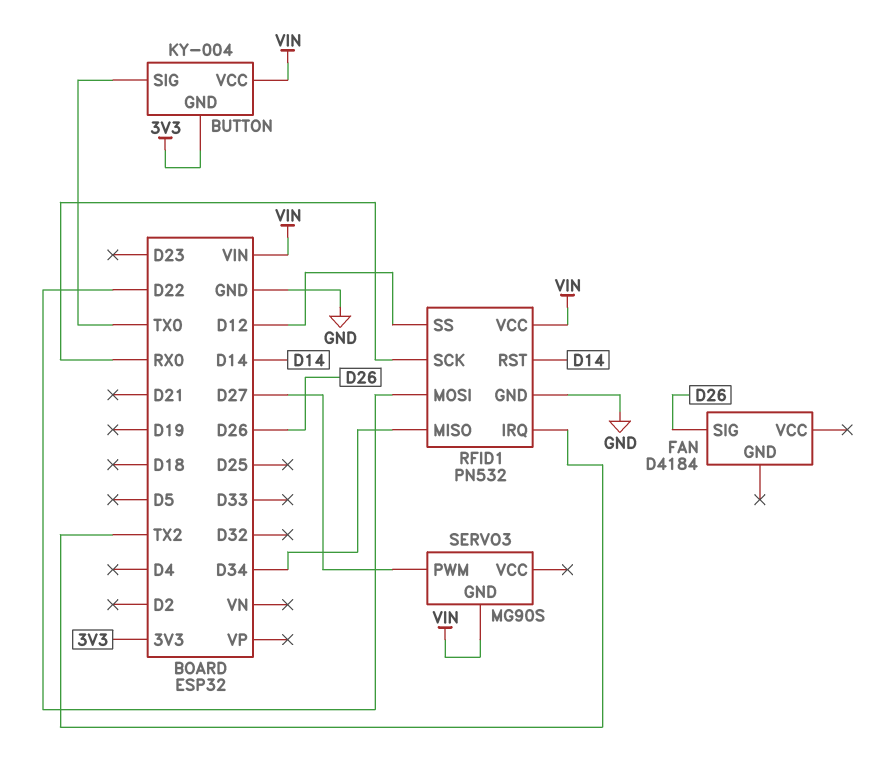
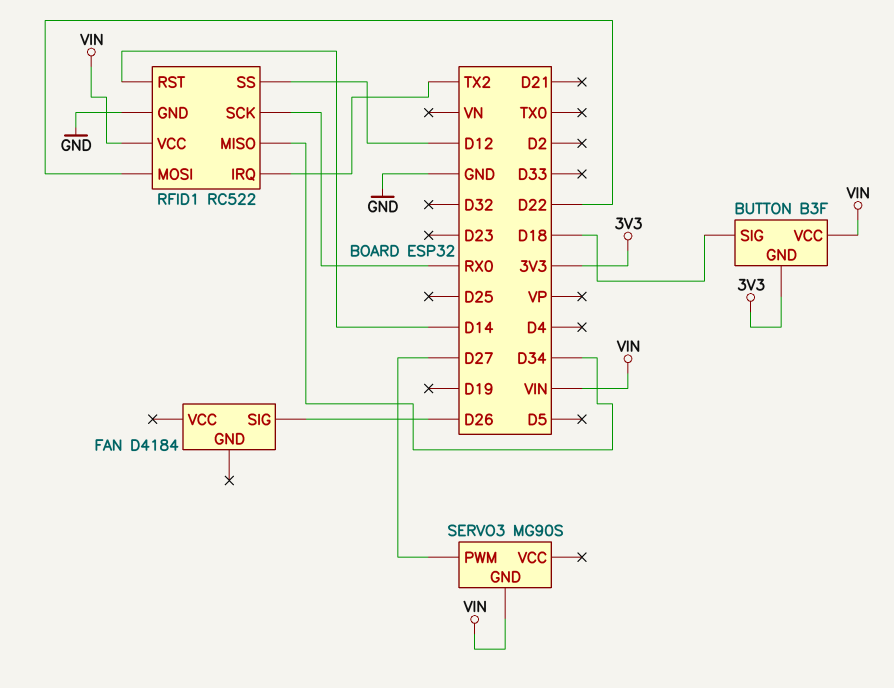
BUTTON: KY-004 -> B3F
BUTTON pin SIG: TX0 -> D18
RFID1: PN532 -> RC522

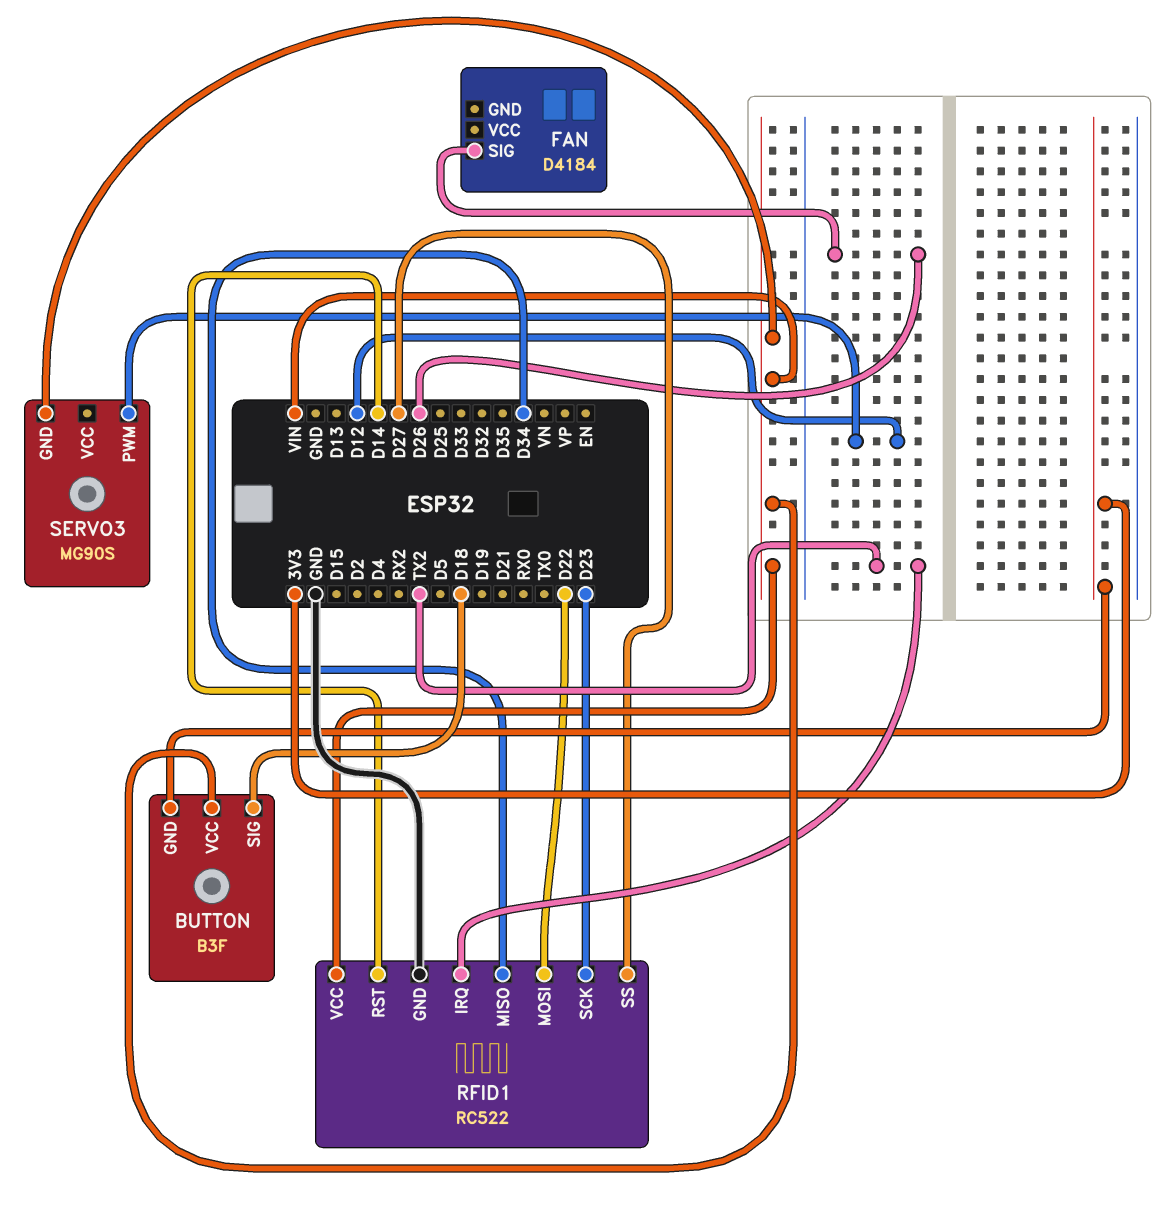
RFID1 pin SCK: RX0 -> D23
RFID1 pin SS: D12 -> D27
SERVO3 pin PWM: D27 -> D12

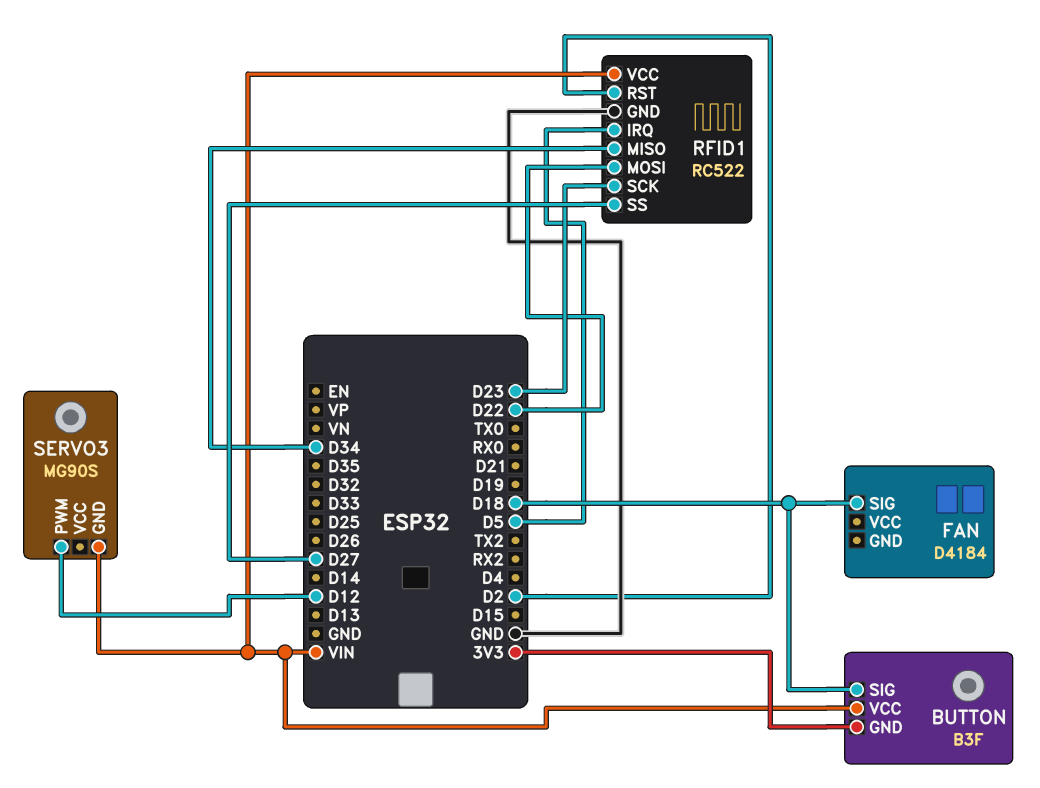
FAN pin SIG: D26 -> D18
RFID1 pin IRQ: TX2 -> D5
RFID1 pin RST: D14 -> D2

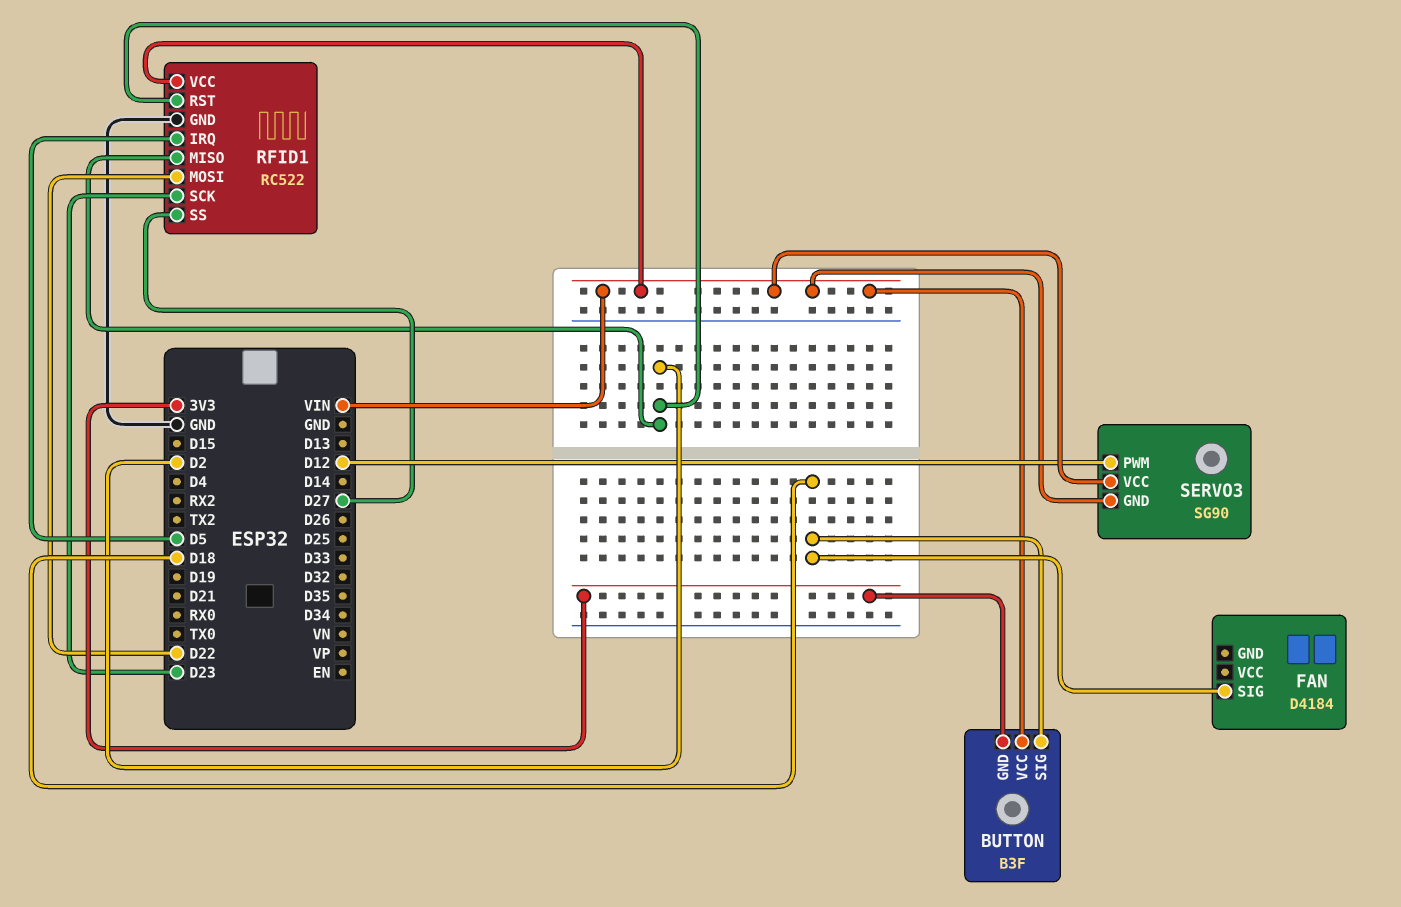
RFID1 pin MISO: D34 -> D2
SERVO3: MG90S -> SG90
SERVO3 pin VCC: none -> VIN

